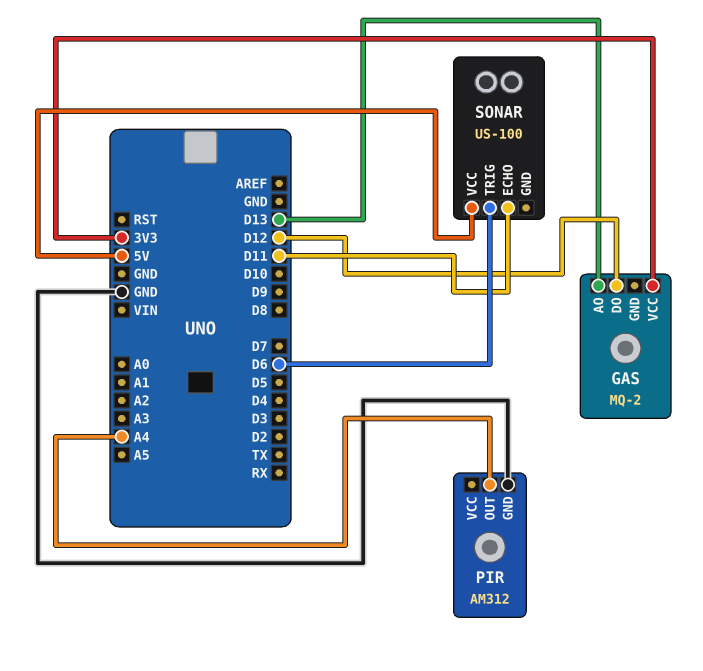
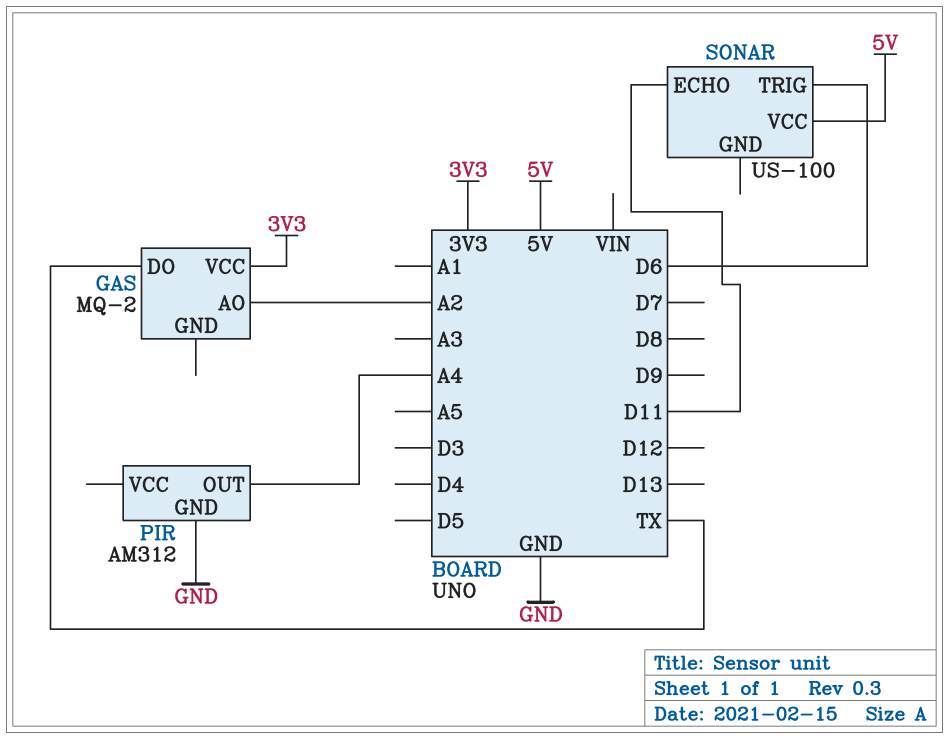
GAS pin AO: D13 -> A2
GAS pin DO: D12 -> TX

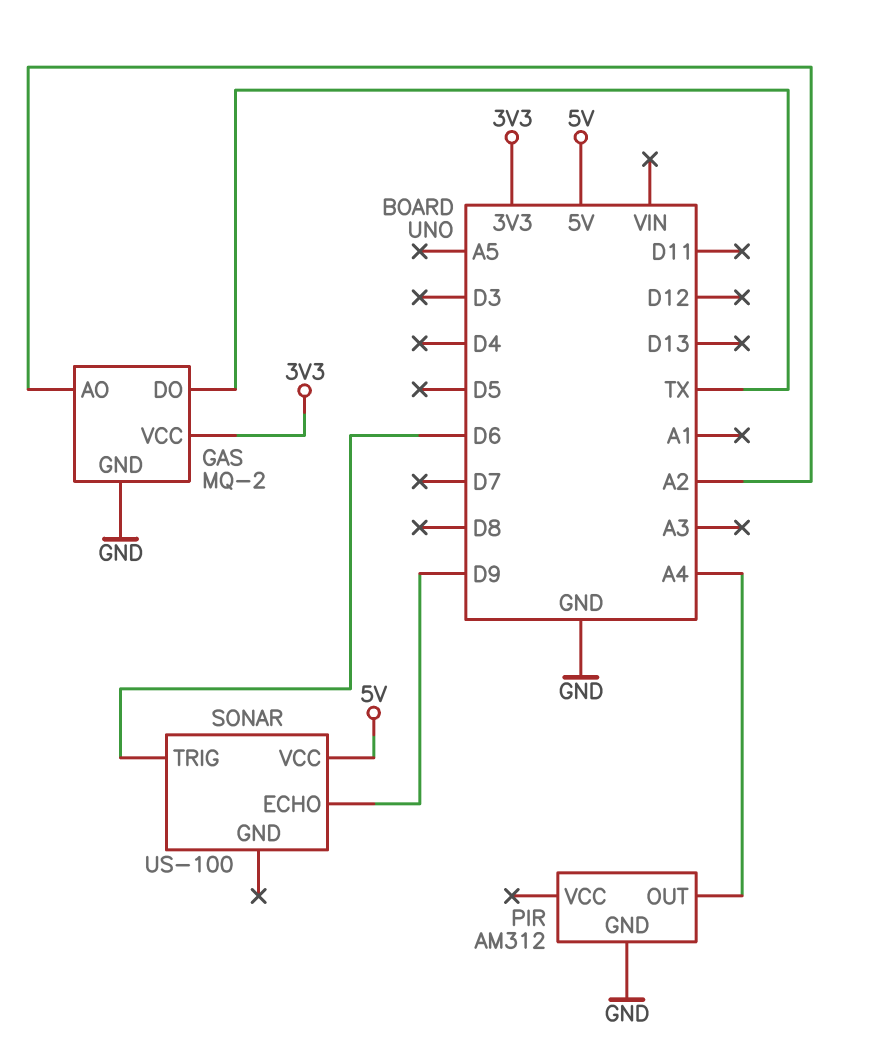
GAS pin GND: none -> GND
SONAR pin ECHO: D11 -> D9

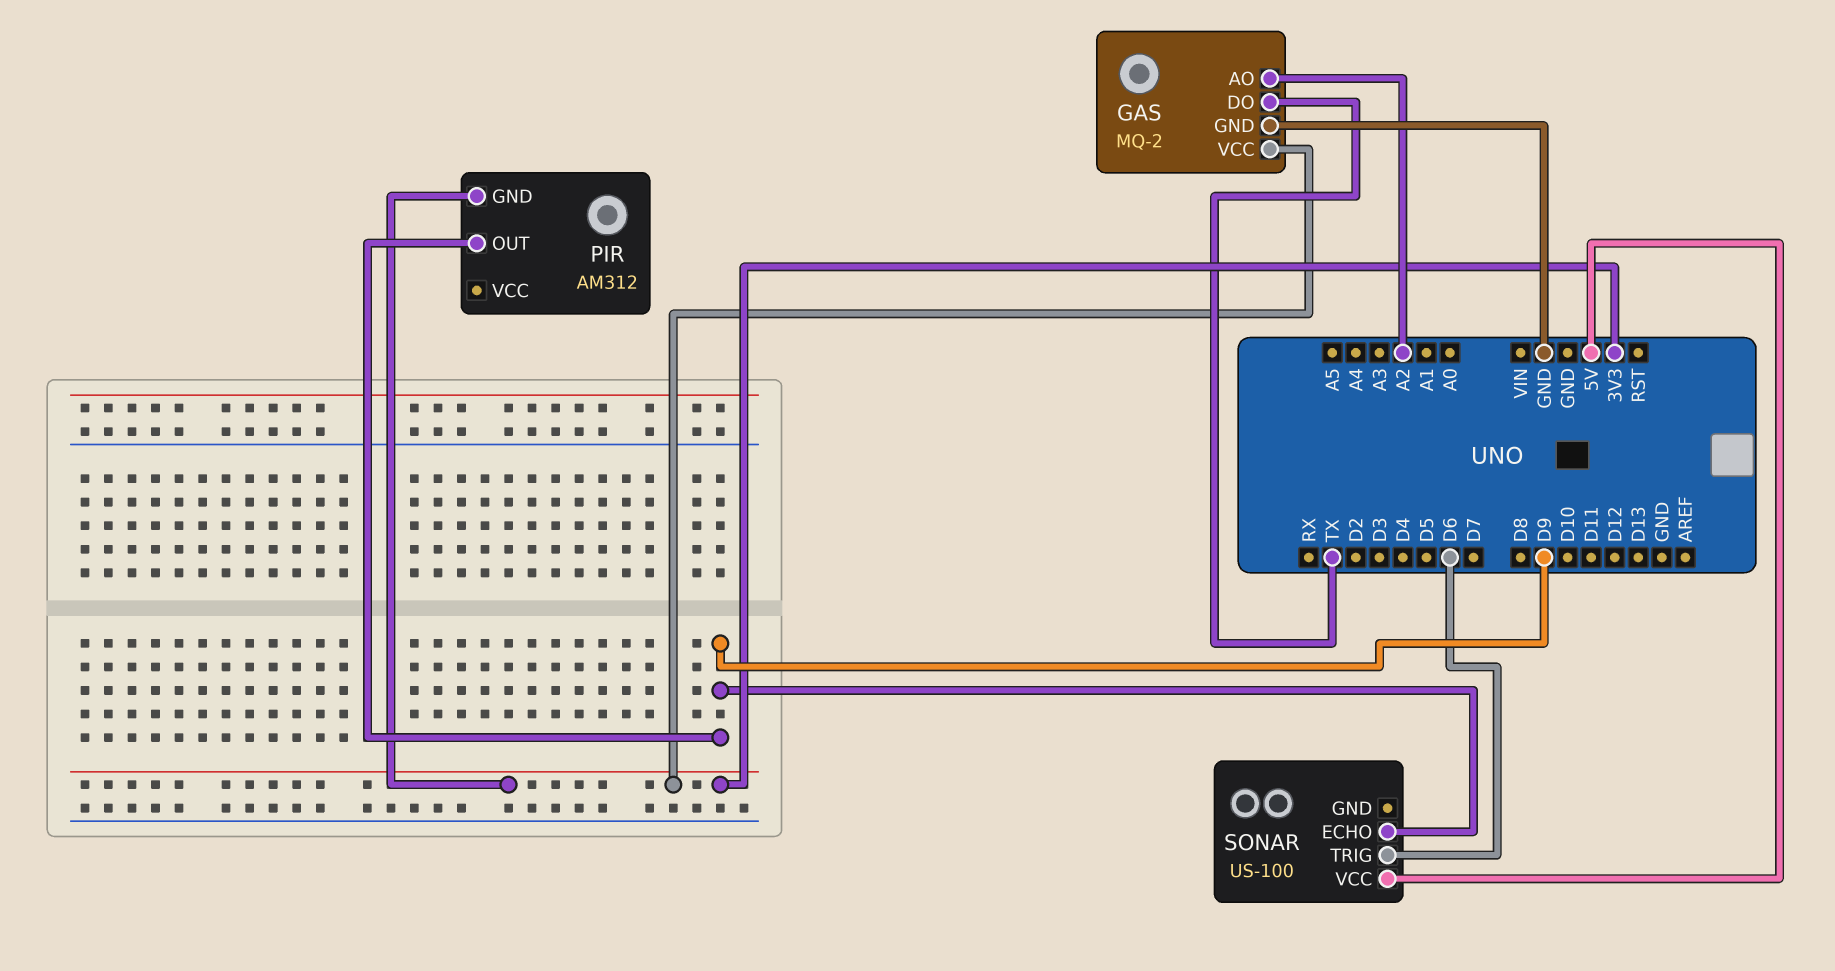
PIR pin GND: GND -> 3V3
PIR pin OUT: A4 -> D9

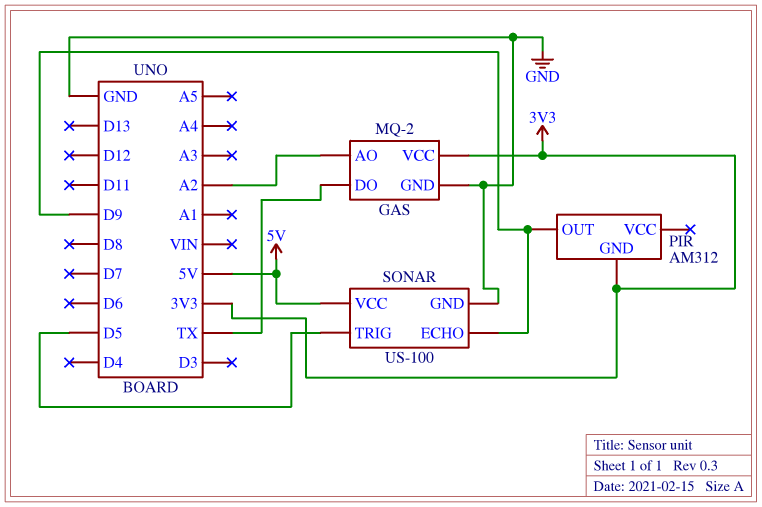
SONAR pin GND: none -> GND
SONAR pin TRIG: D6 -> D5

